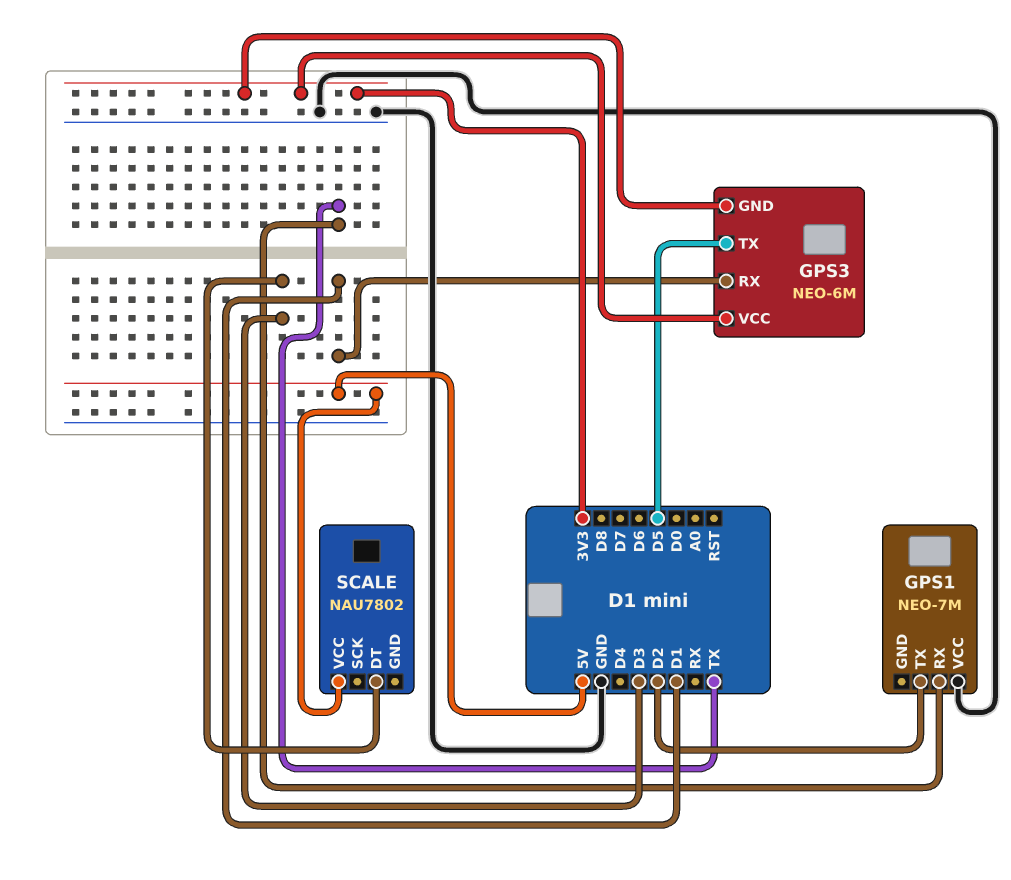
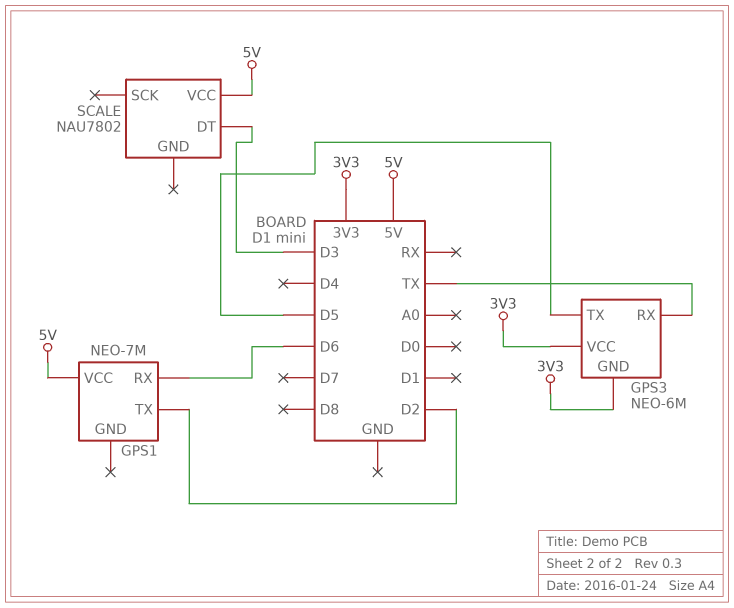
GPS1 pin RX: TX -> D6
GPS1 pin VCC: GND -> 5V
GPS3 pin RX: D1 -> TX

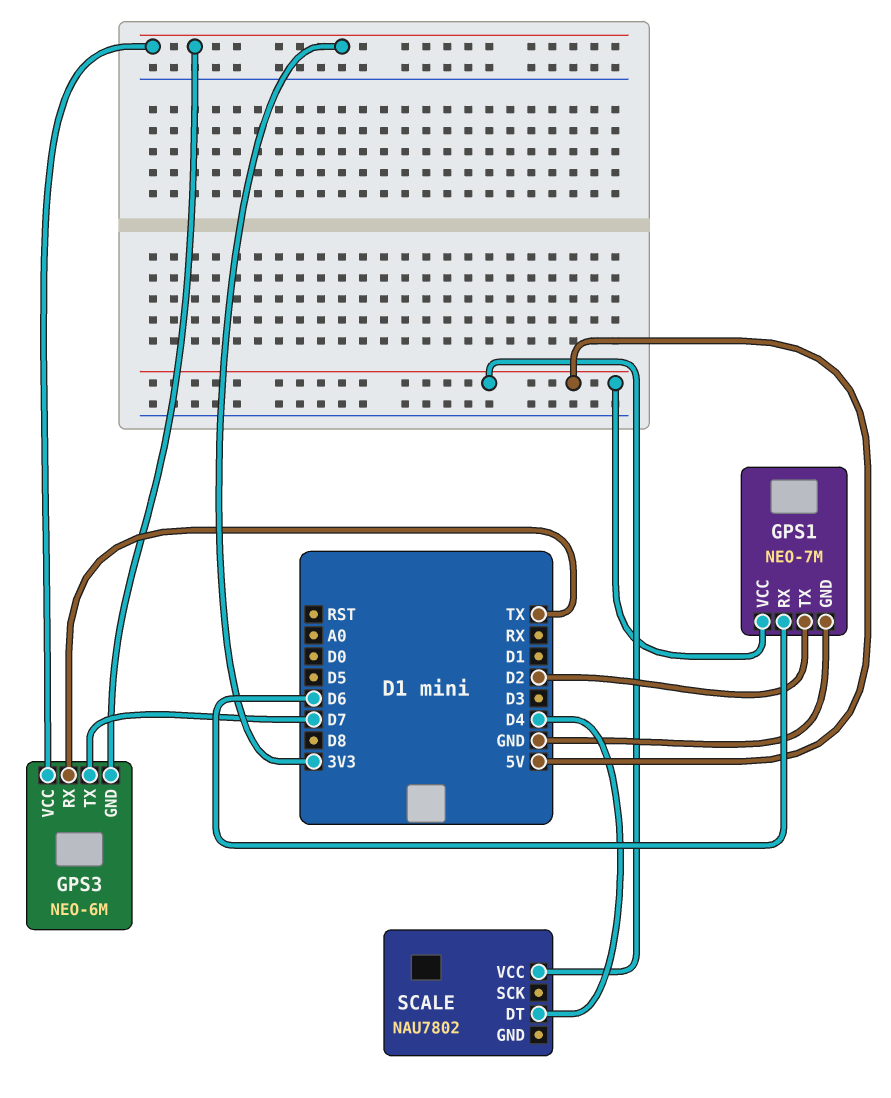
GPS1 pin GND: none -> GND
GPS3 pin TX: D5 -> D7
SCALE pin DT: D3 -> D4

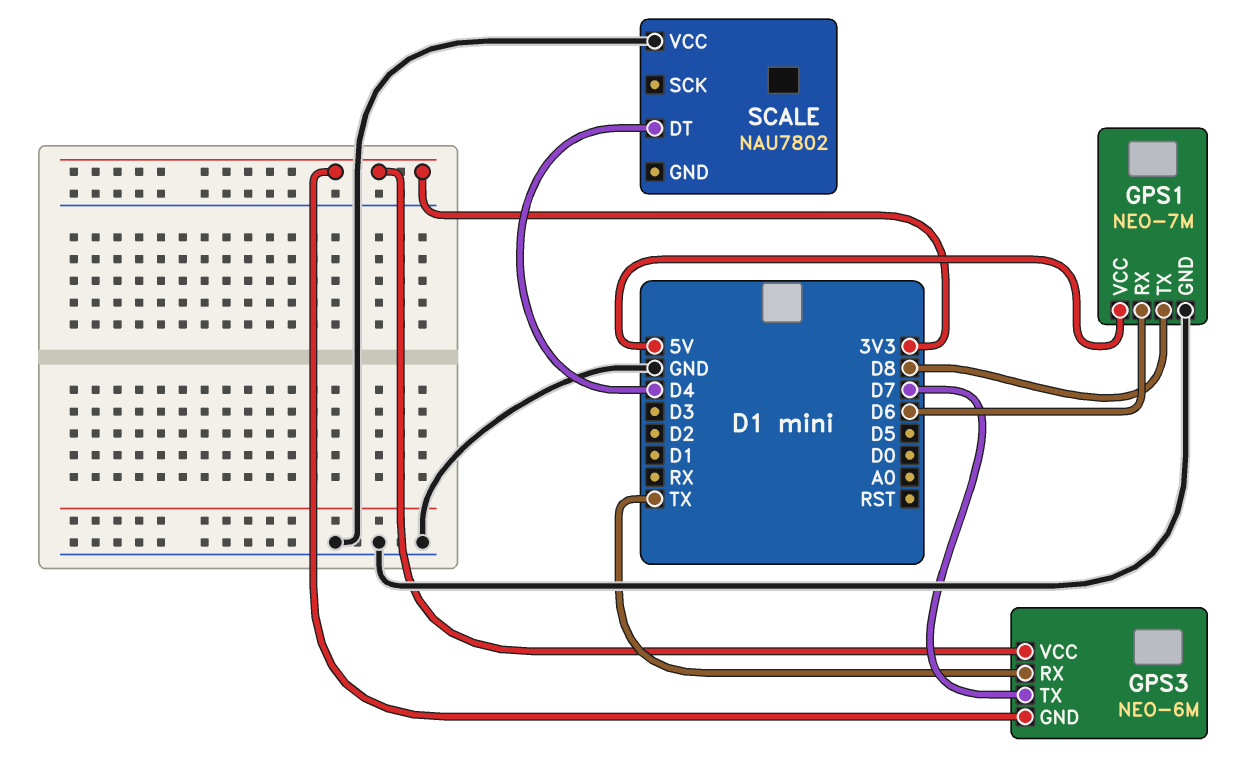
GPS1 pin TX: D2 -> D8
SCALE pin VCC: 5V -> GND

